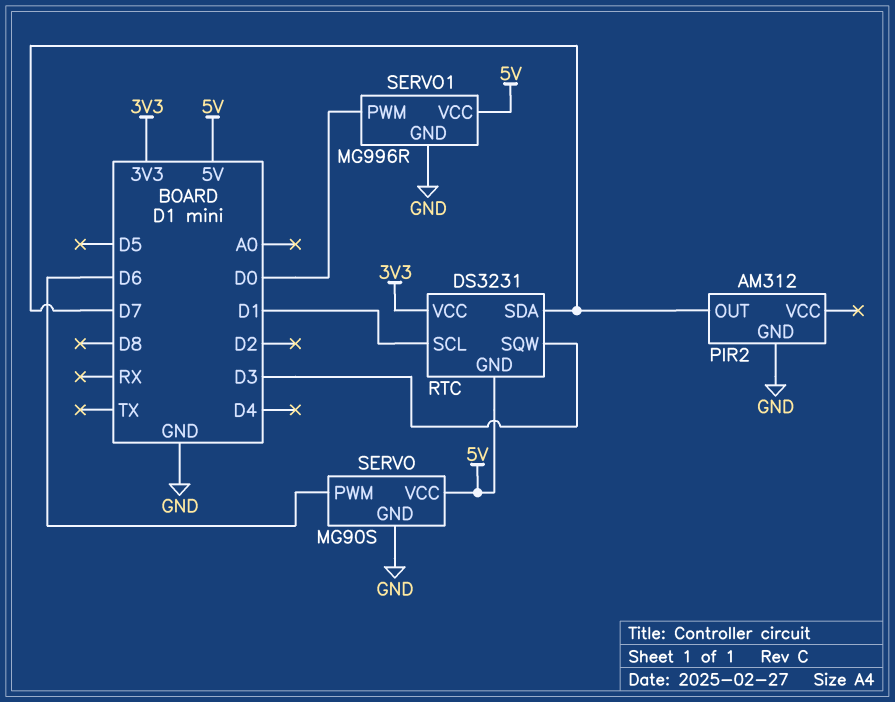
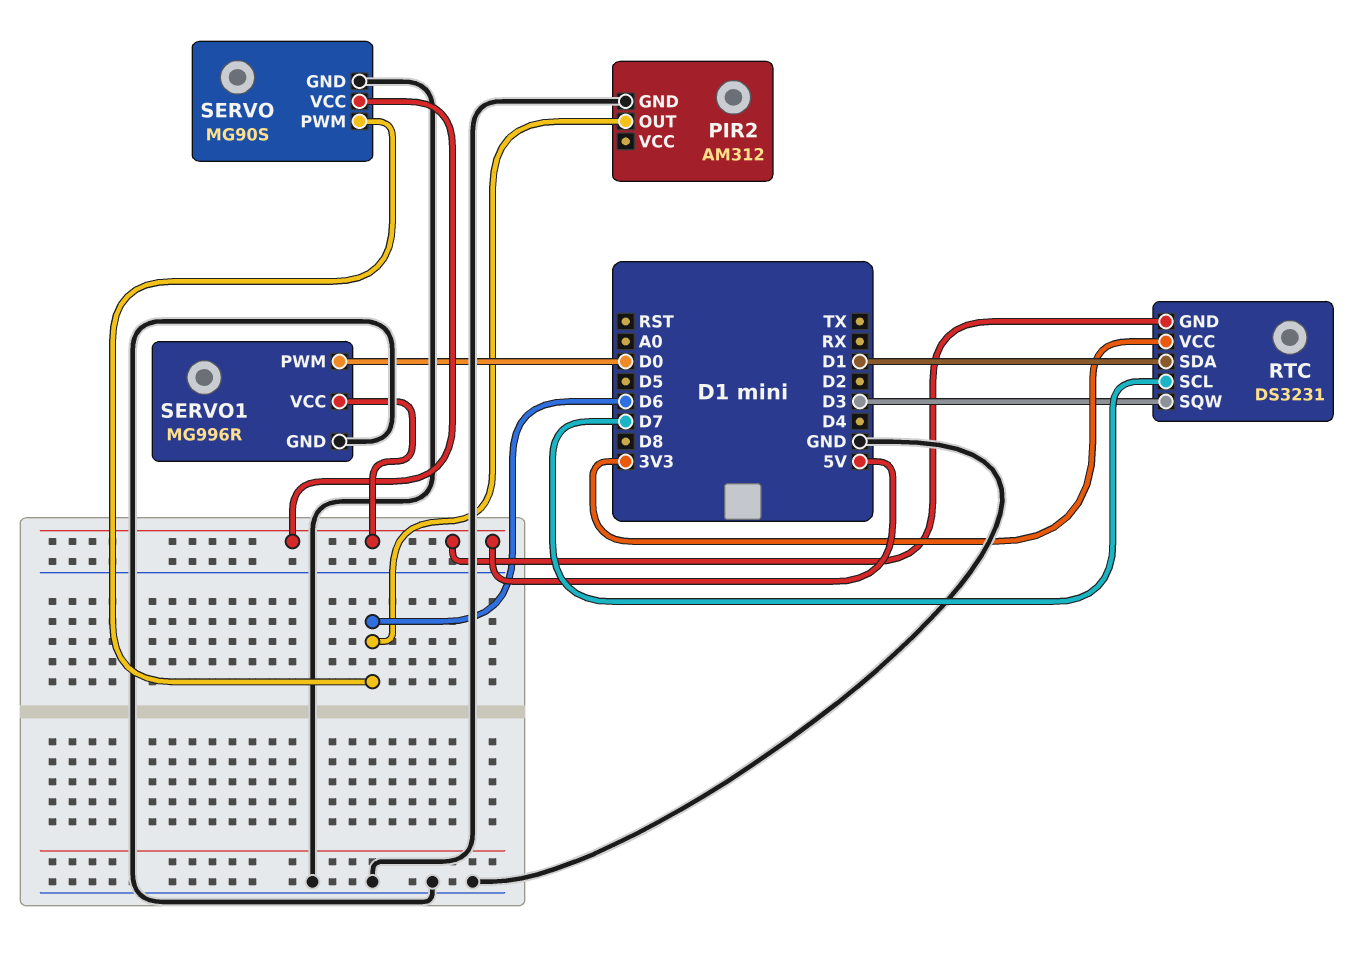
PIR2 pin OUT: D7 -> D6
RTC pin SCL: D1 -> D7
RTC pin SDA: D7 -> D1

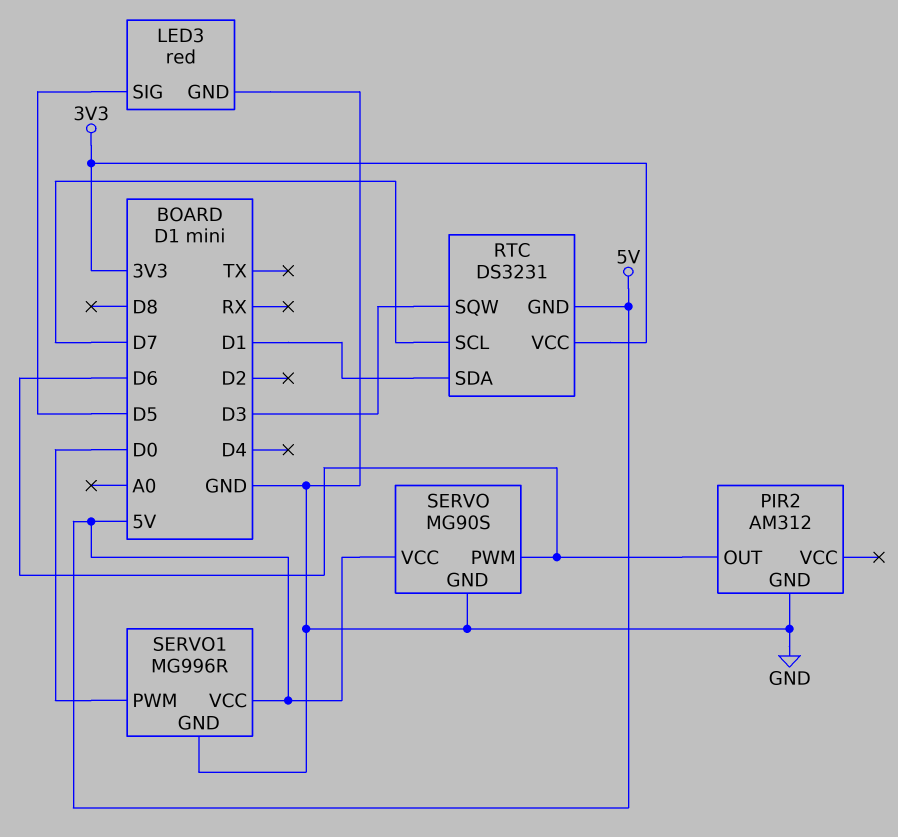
LED3: none -> red
LED3 pin GND: none -> GND
LED3 pin SIG: none -> D5

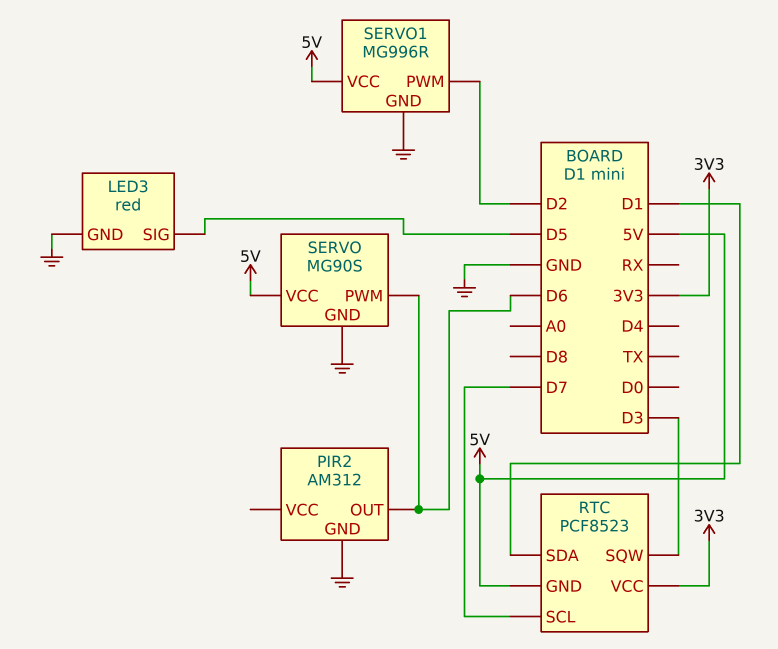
RTC: DS3231 -> PCF8523
SERVO1 pin PWM: D0 -> D2

